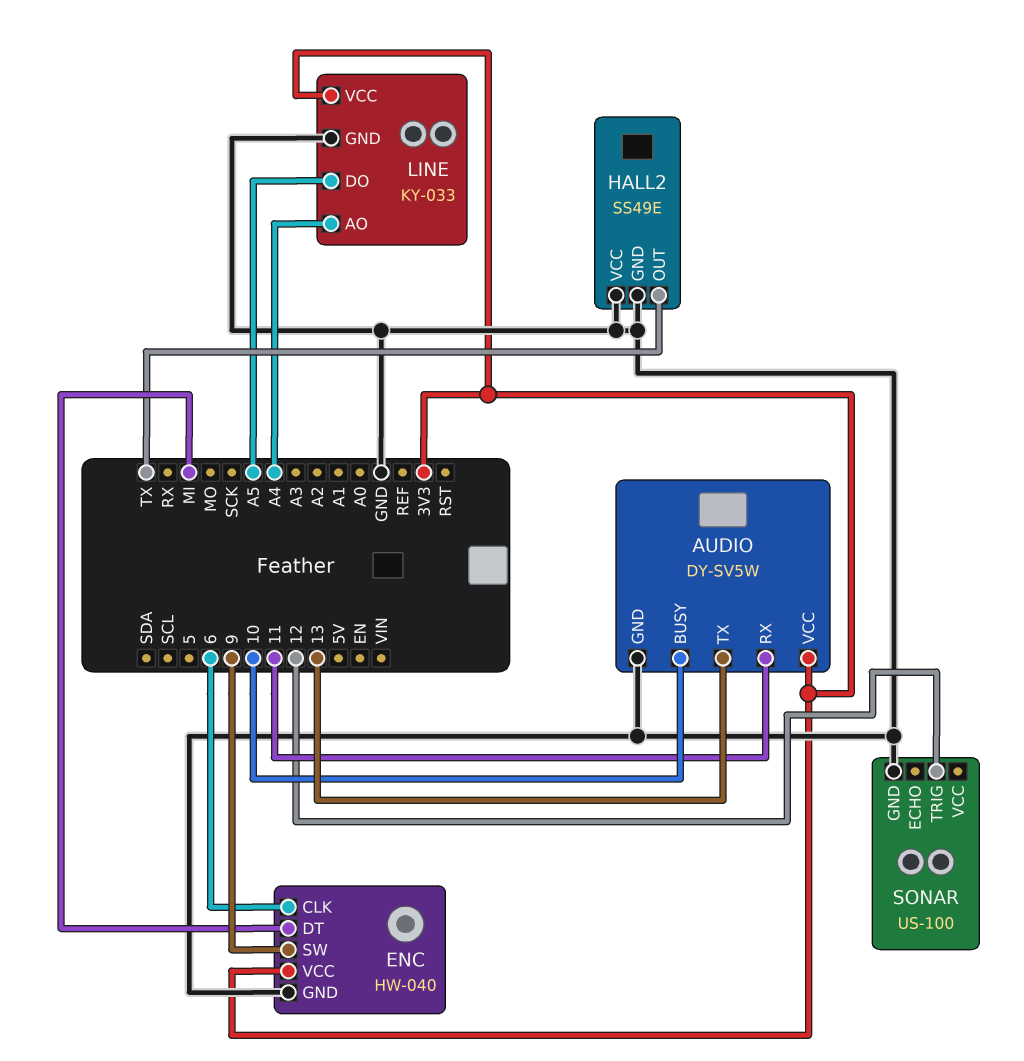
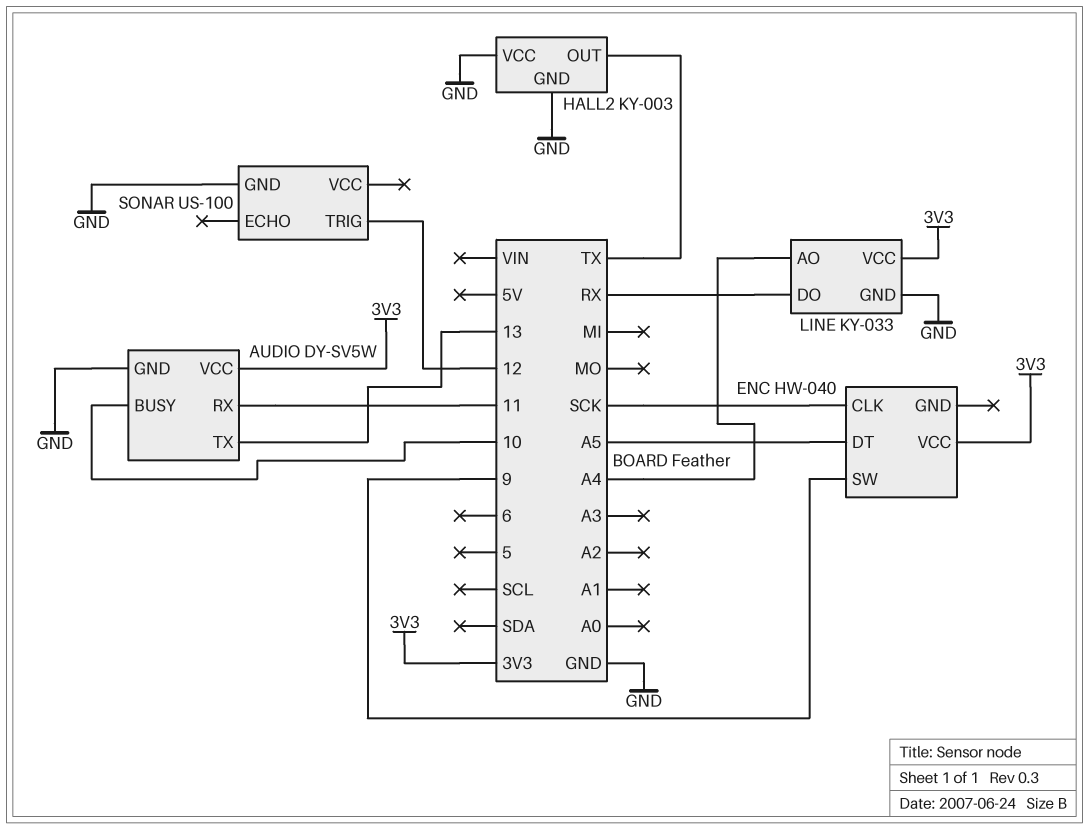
ENC pin CLK: 6 -> SCK
ENC pin DT: MI -> A5
ENC pin GND: GND -> none
HALL2: SS49E -> KY-003
LINE pin DO: A5 -> RX

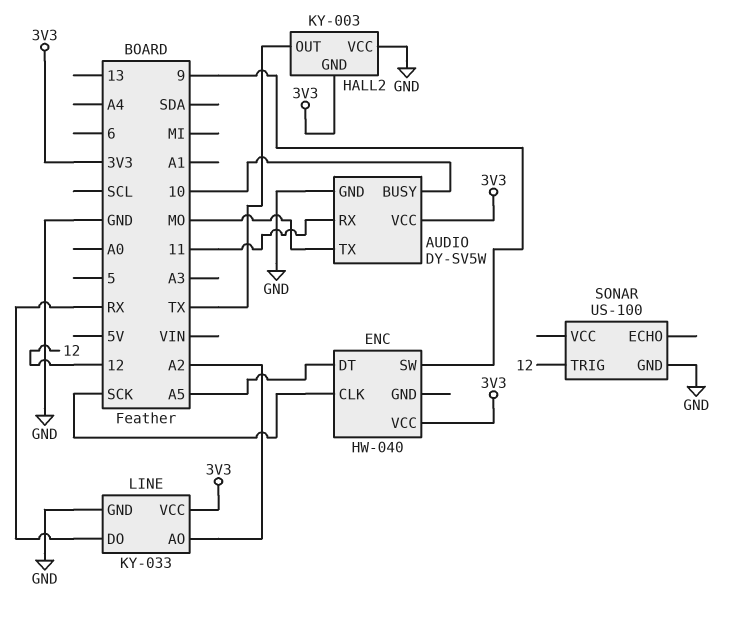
AUDIO pin TX: 13 -> MO
HALL2 pin GND: GND -> 3V3
LINE pin AO: A4 -> A2

